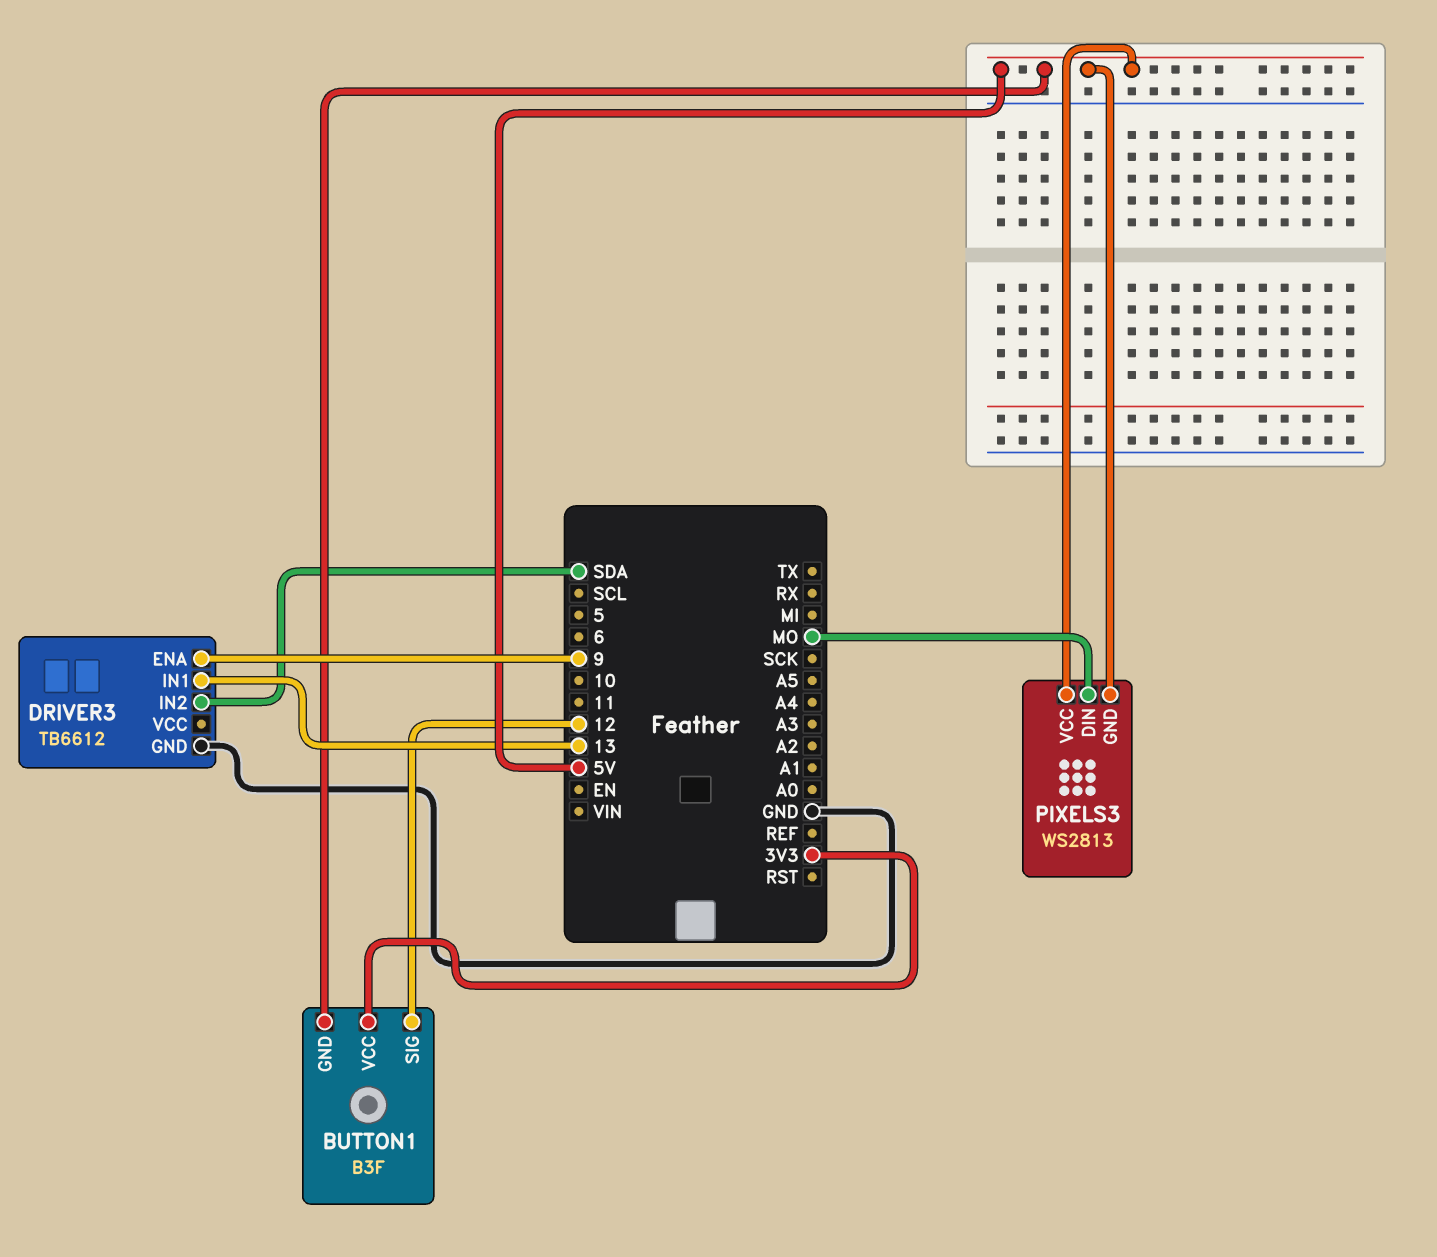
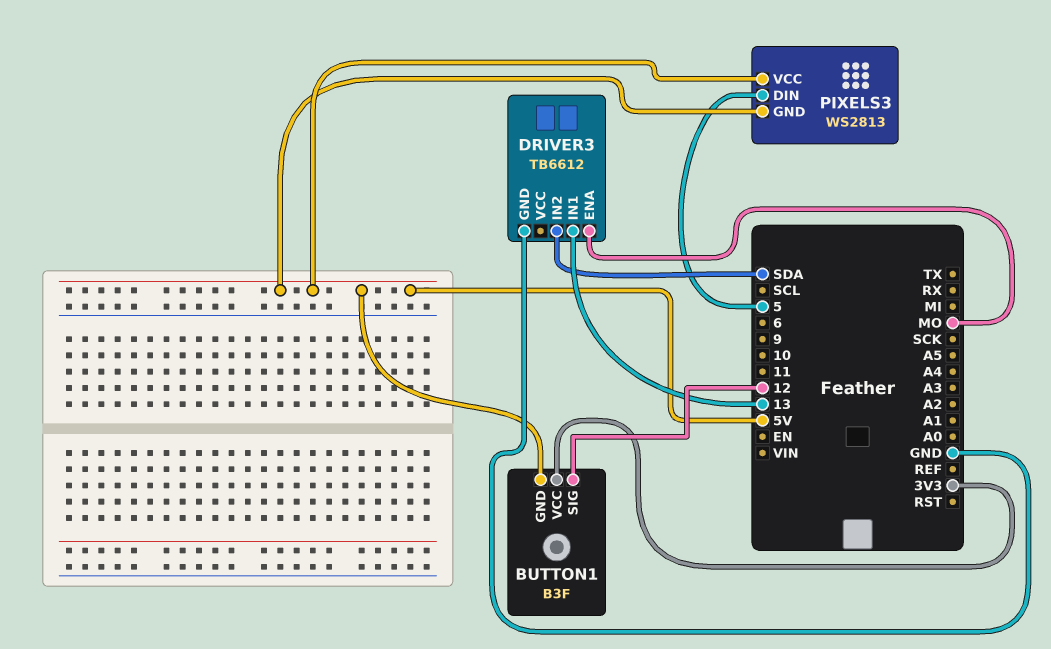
DRIVER3 pin ENA: 9 -> MO
PIXELS3 pin DIN: MO -> 5

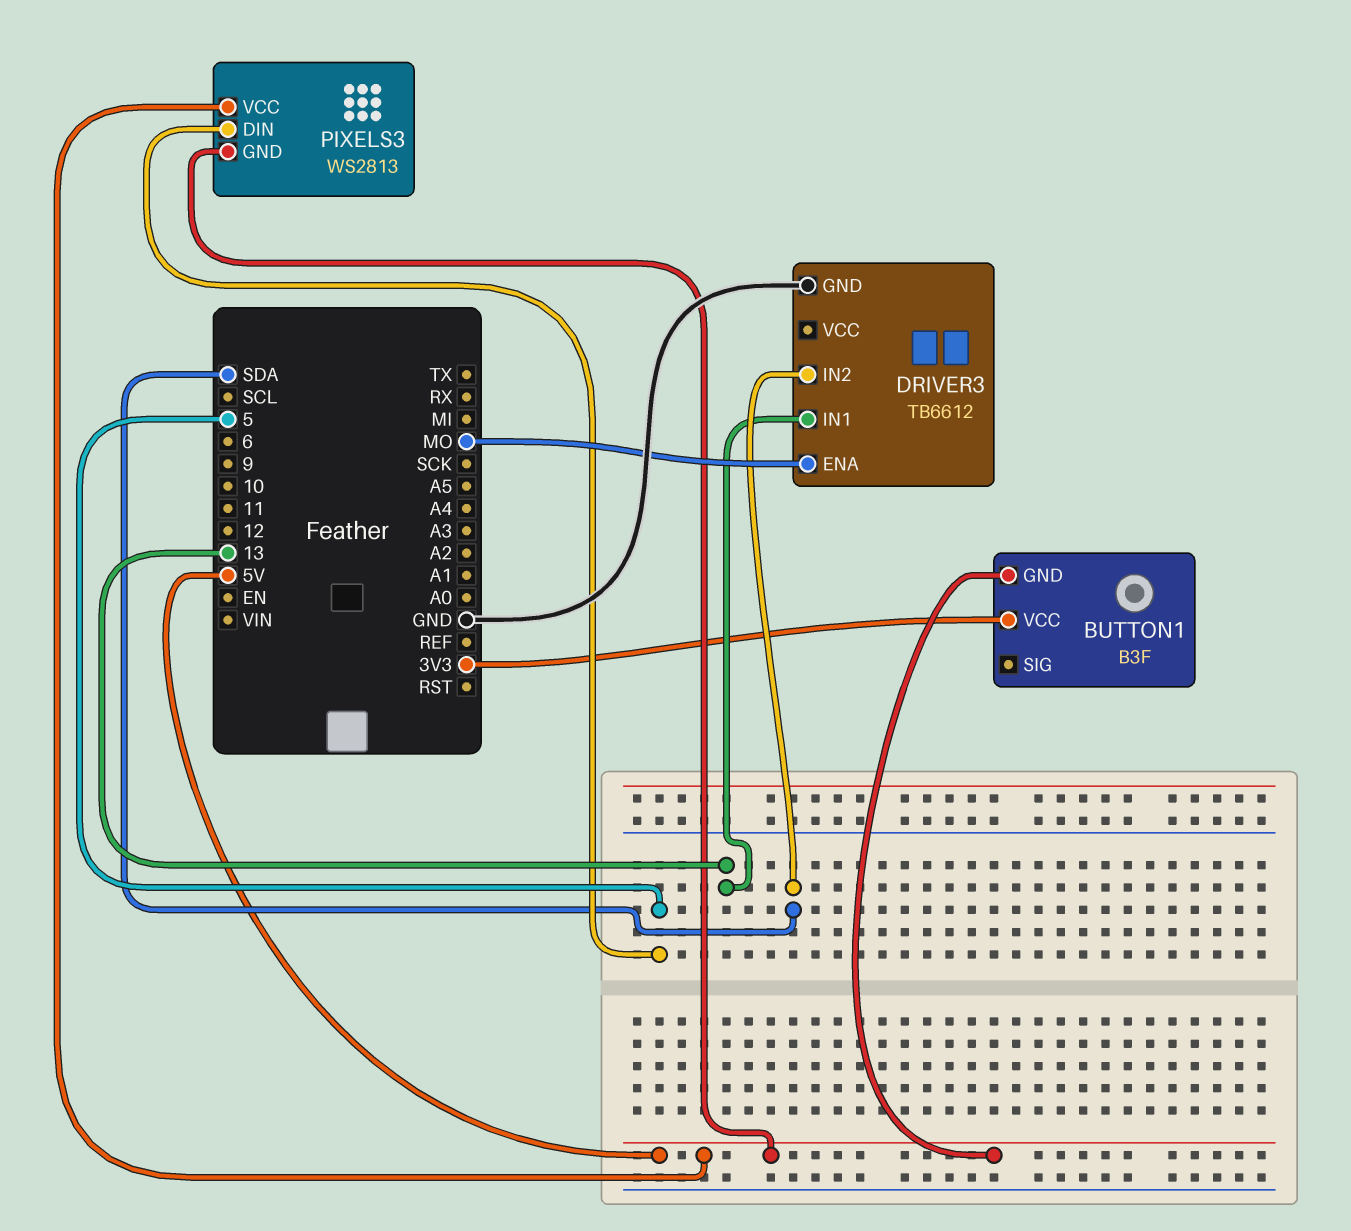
BUTTON1 pin SIG: 12 -> none

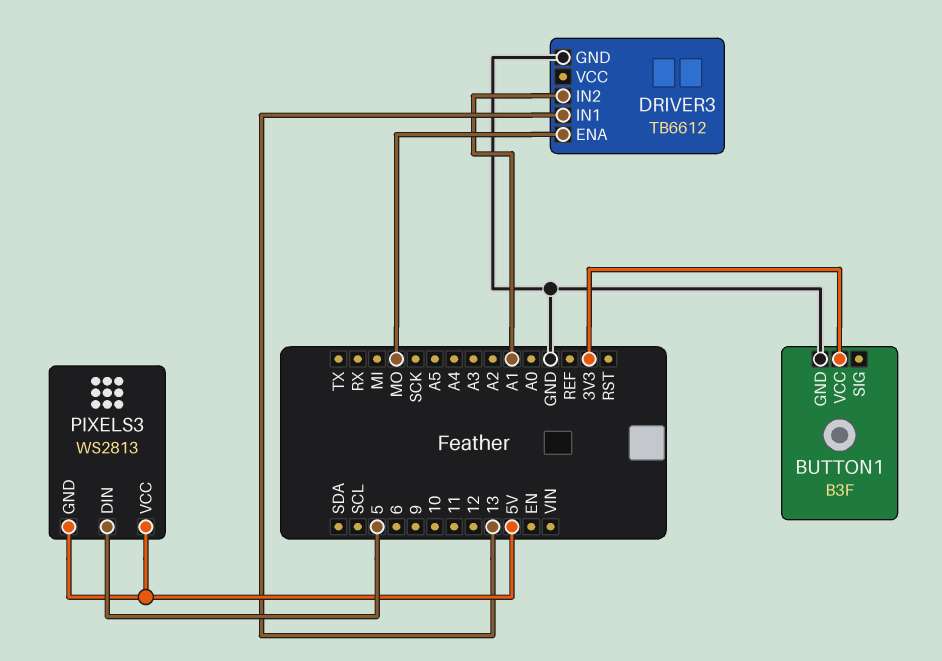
BUTTON1 pin GND: 5V -> GND
DRIVER3 pin IN2: SDA -> A1

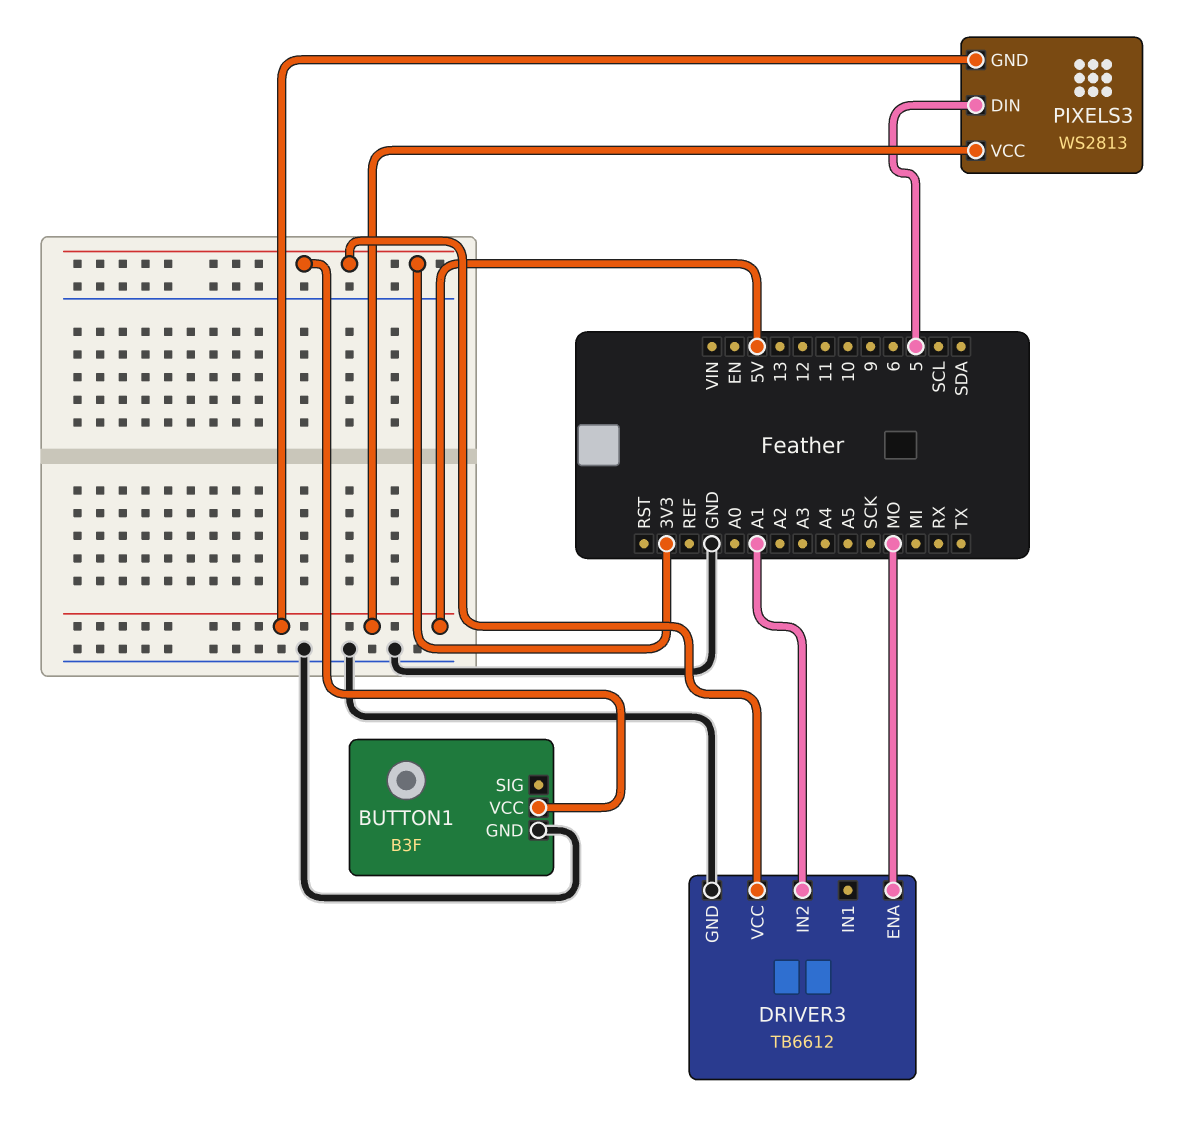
DRIVER3 pin IN1: 13 -> none
DRIVER3 pin VCC: none -> 3V3

